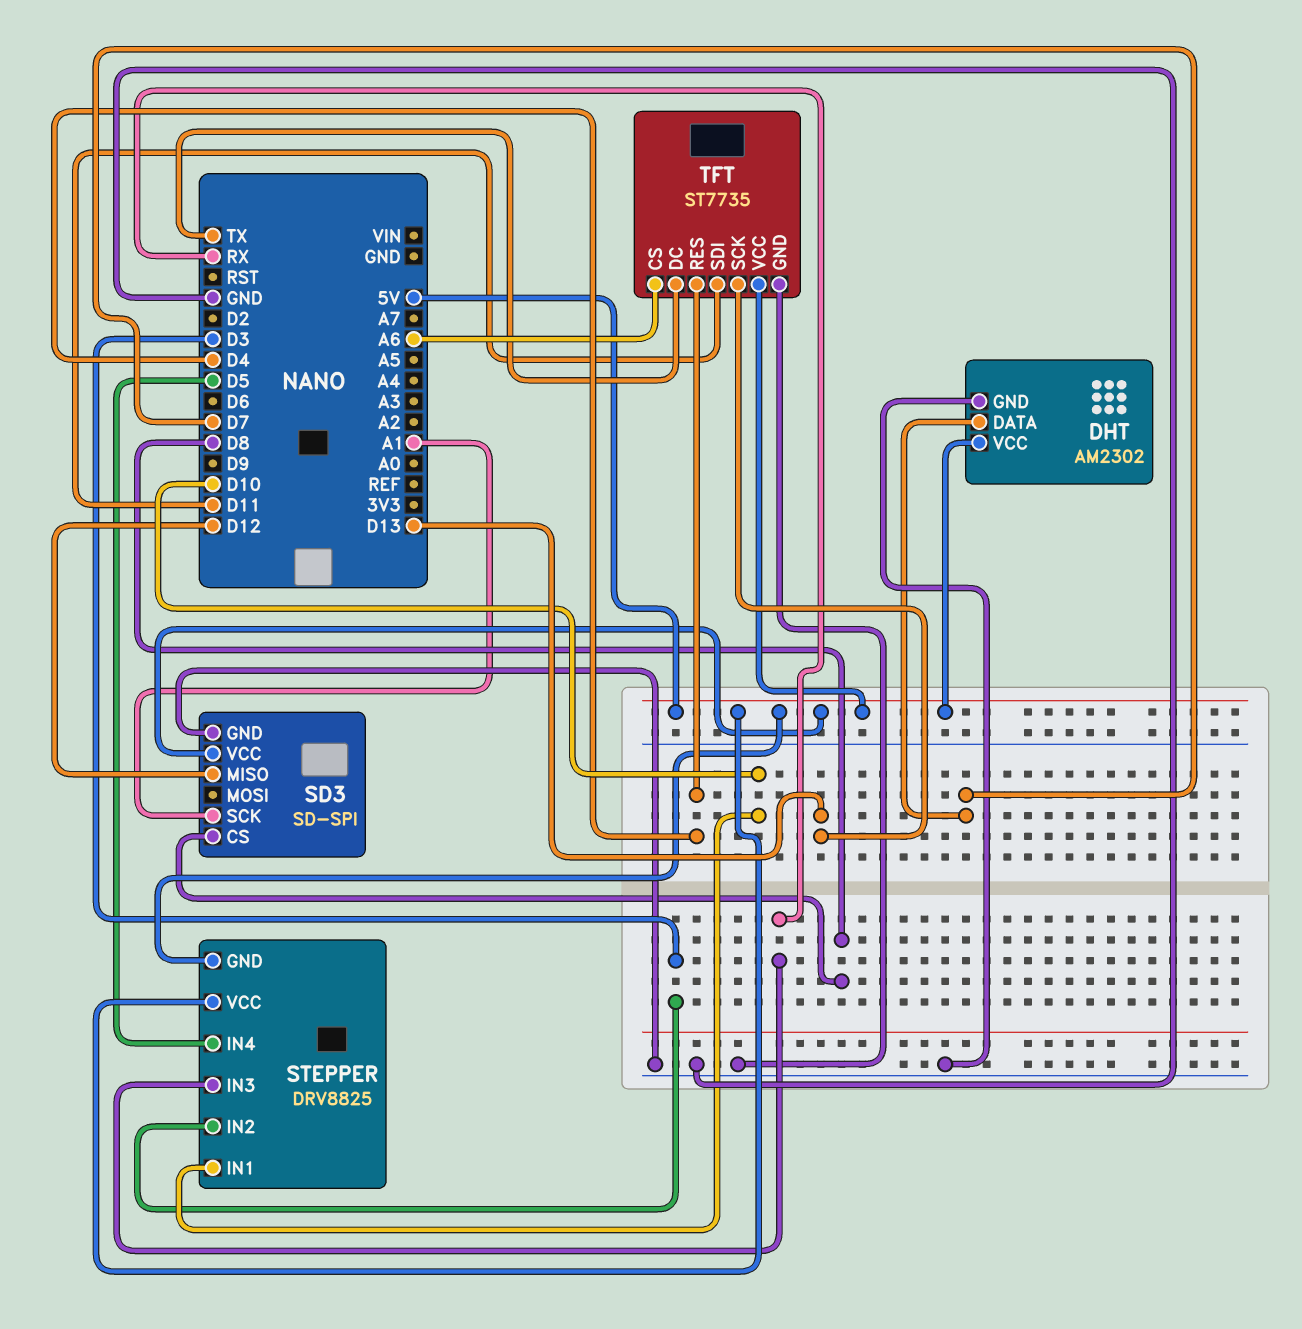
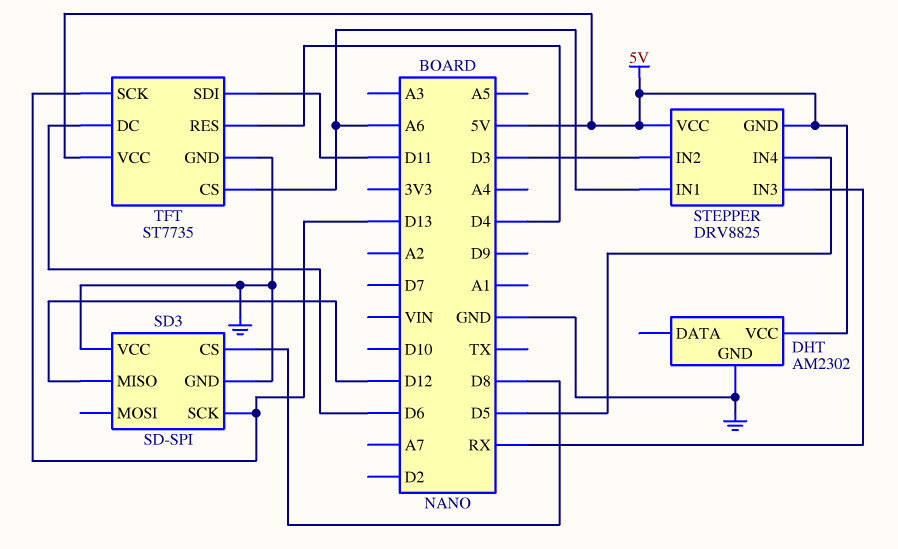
DHT pin DATA: D7 -> none
SD3 pin SCK: A1 -> D13
SD3 pin VCC: 5V -> GND
STEPPER pin IN1: D10 -> A6
TFT pin DC: TX -> D6

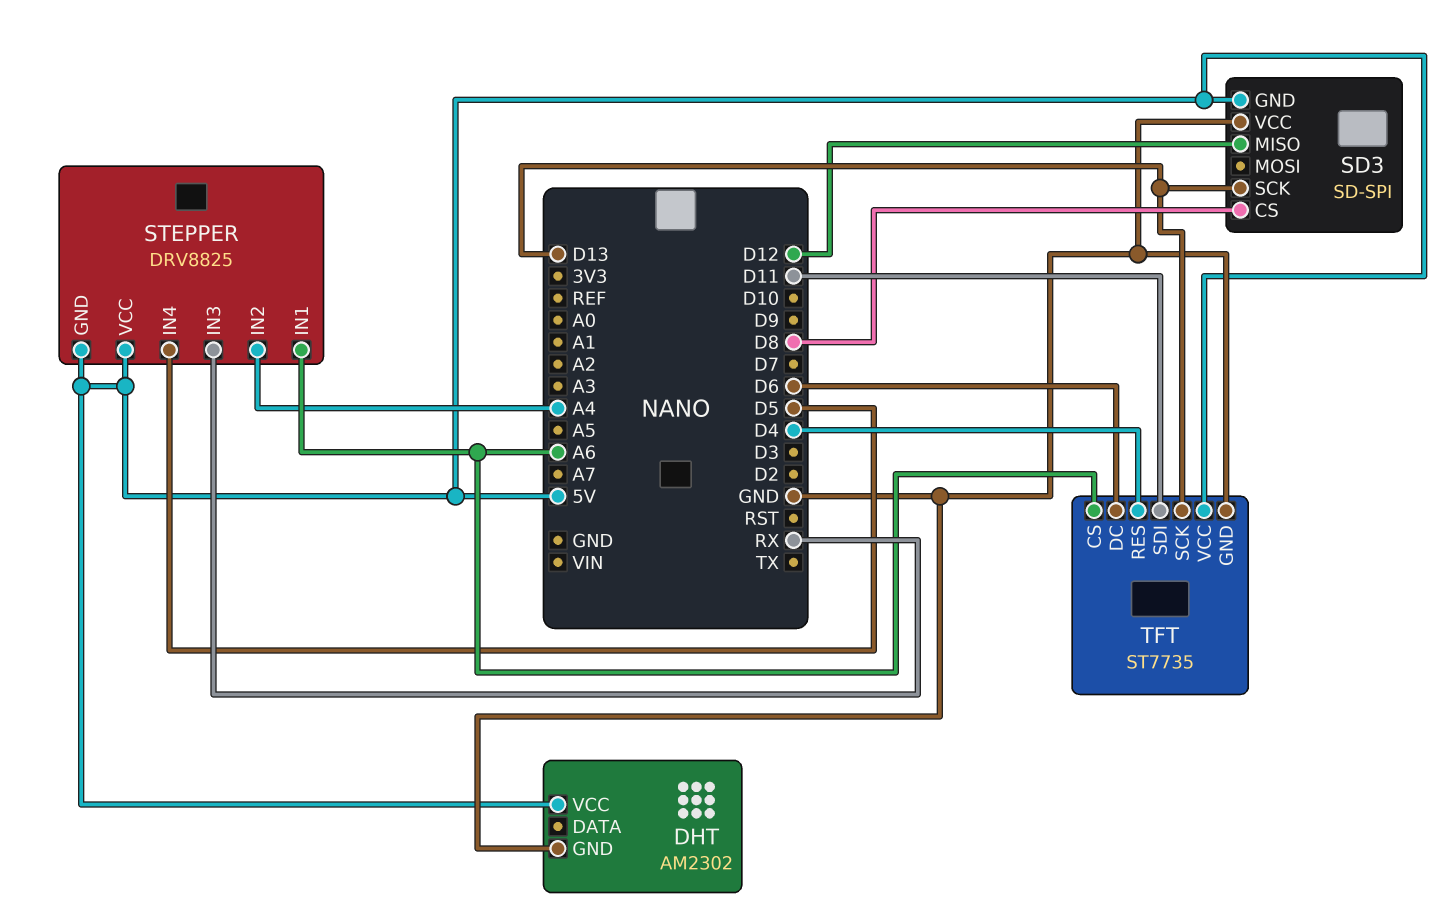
SD3 pin GND: GND -> 5V
STEPPER pin IN2: D3 -> A4

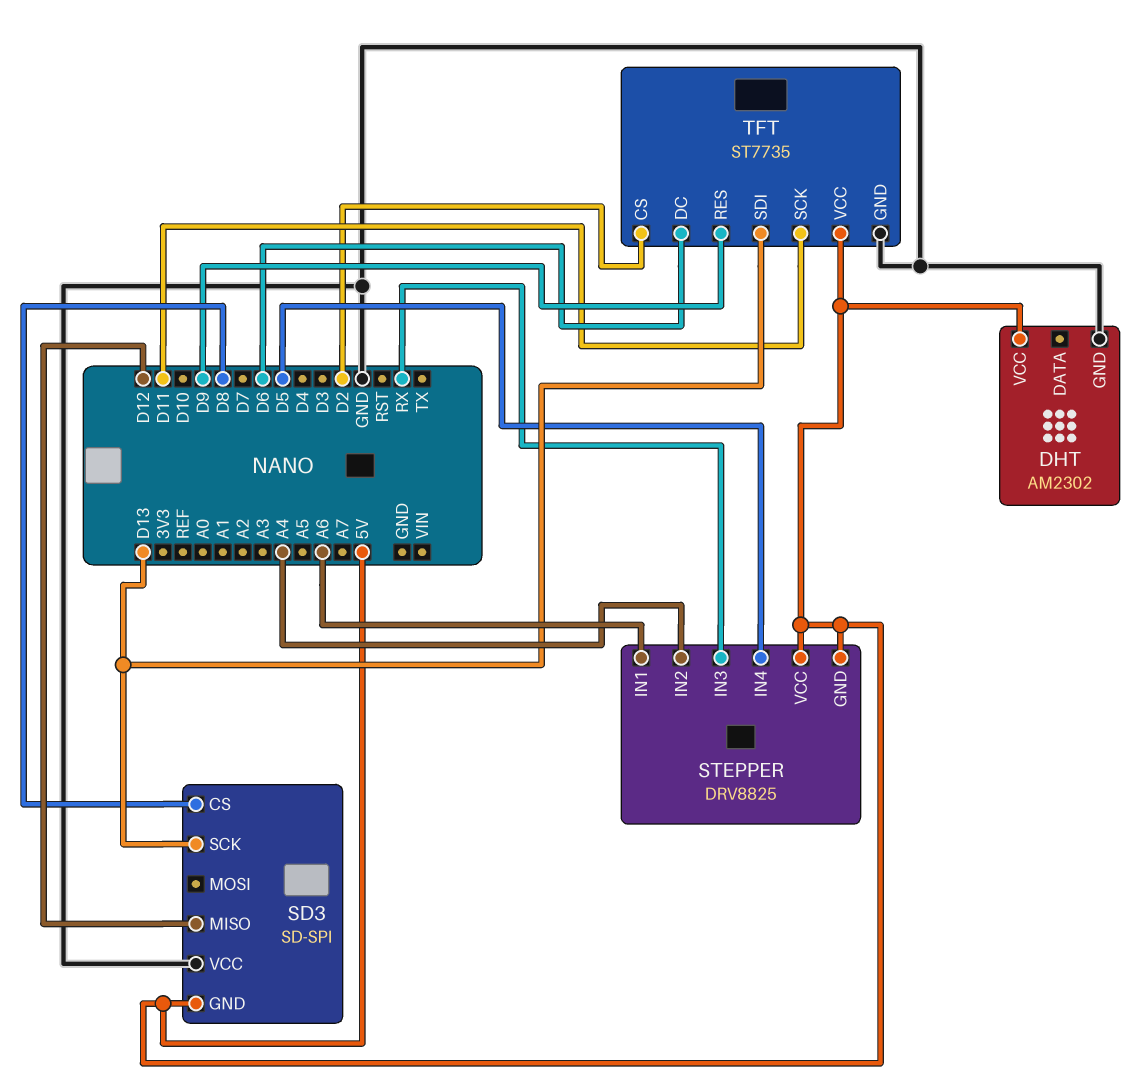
TFT pin CS: A6 -> D2
TFT pin RES: D4 -> D9
TFT pin SCK: D13 -> D11
TFT pin SDI: D11 -> D13

